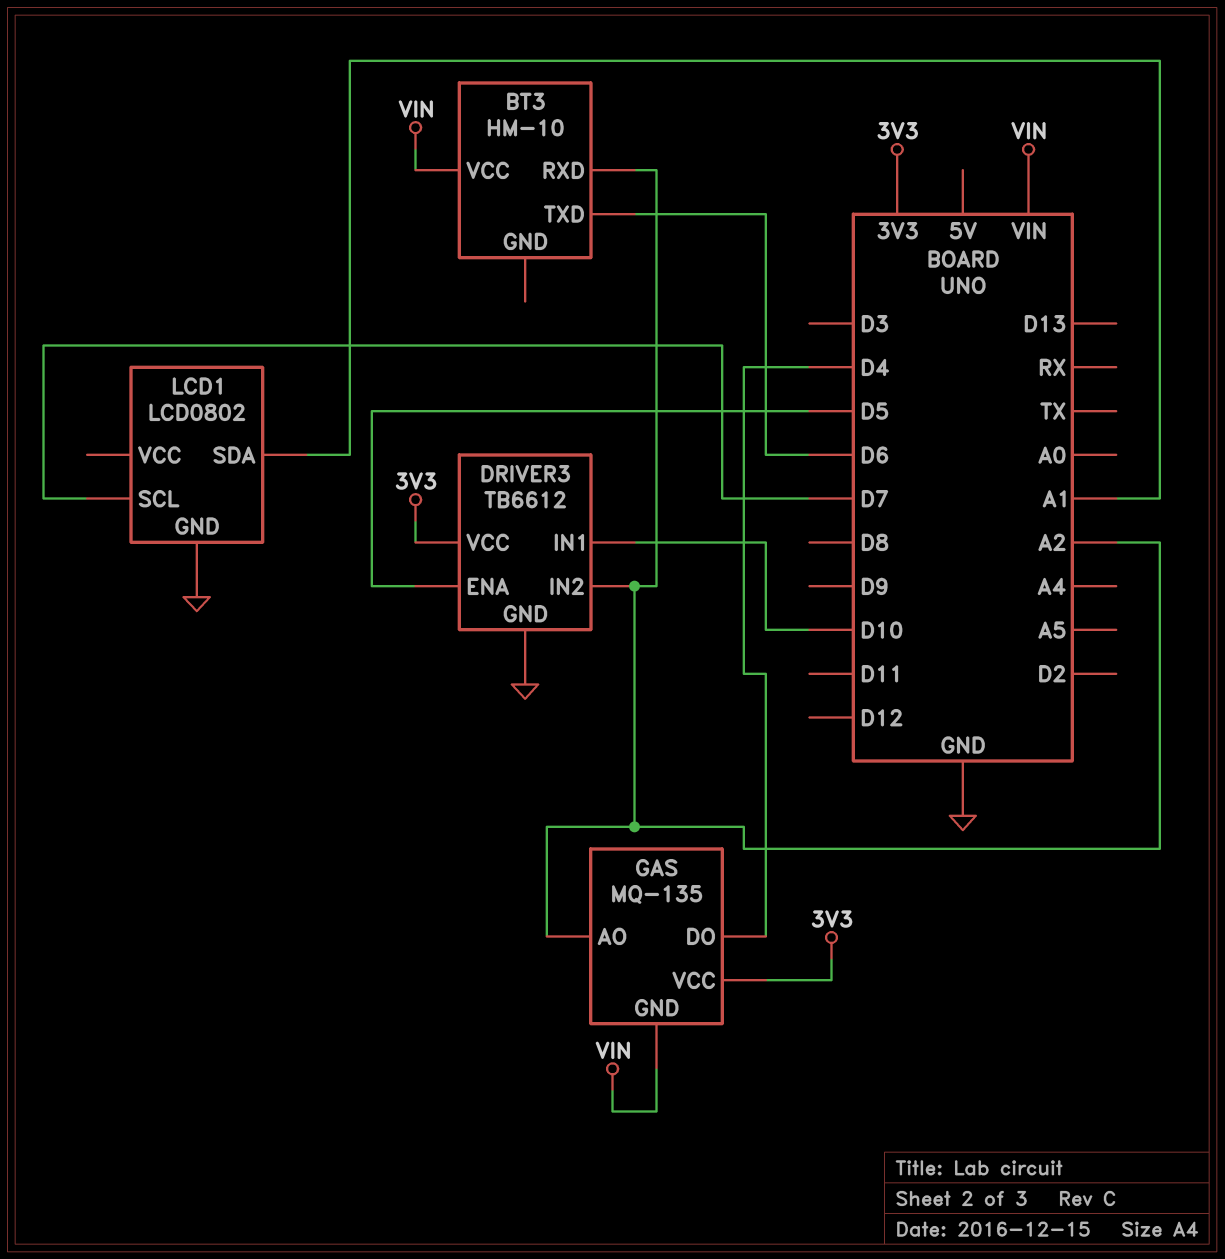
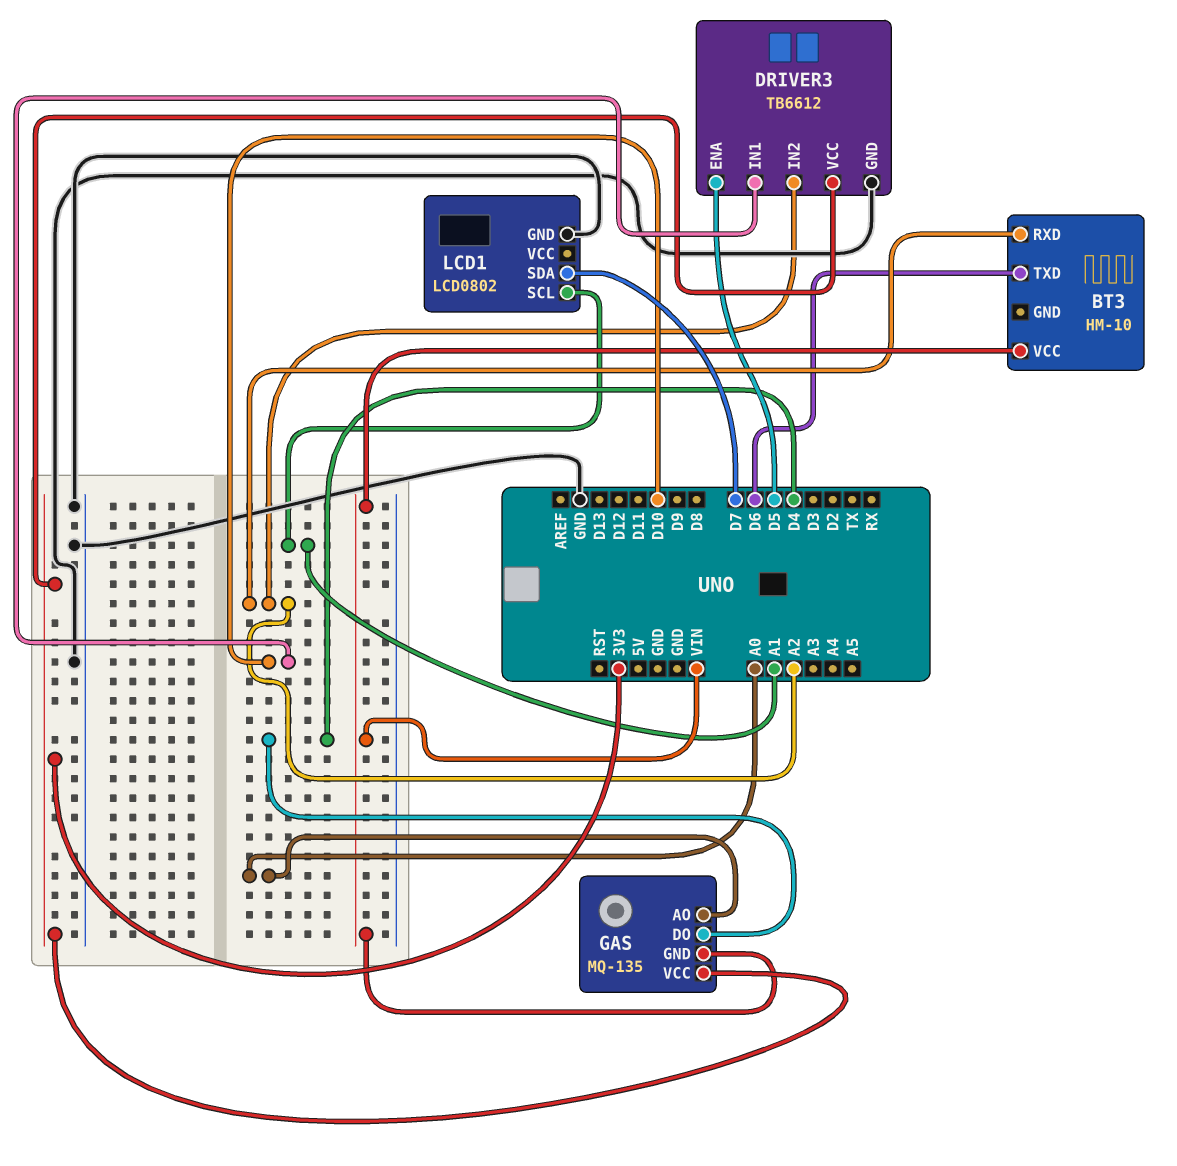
GAS pin AO: A2 -> A0
LCD1 pin SCL: D7 -> A1
LCD1 pin SDA: A1 -> D7

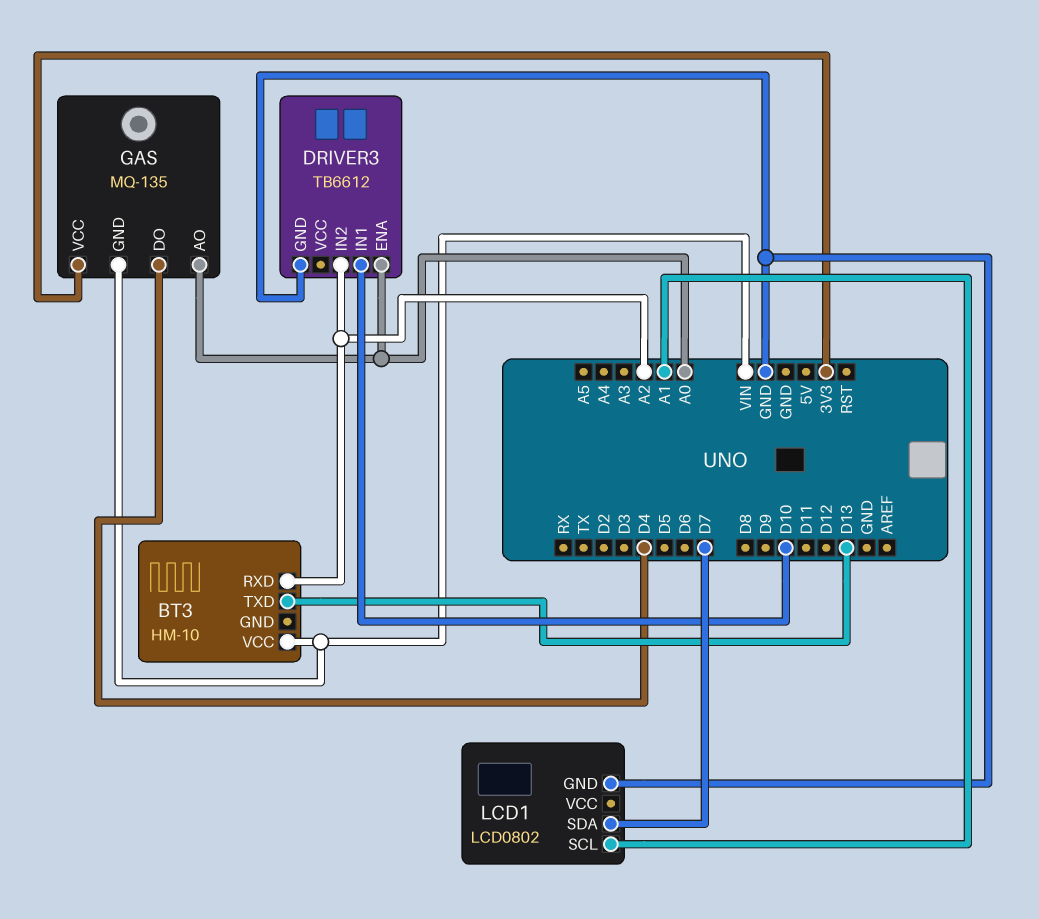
BT3 pin TXD: D6 -> D13
DRIVER3 pin ENA: D5 -> A0
DRIVER3 pin VCC: 3V3 -> none

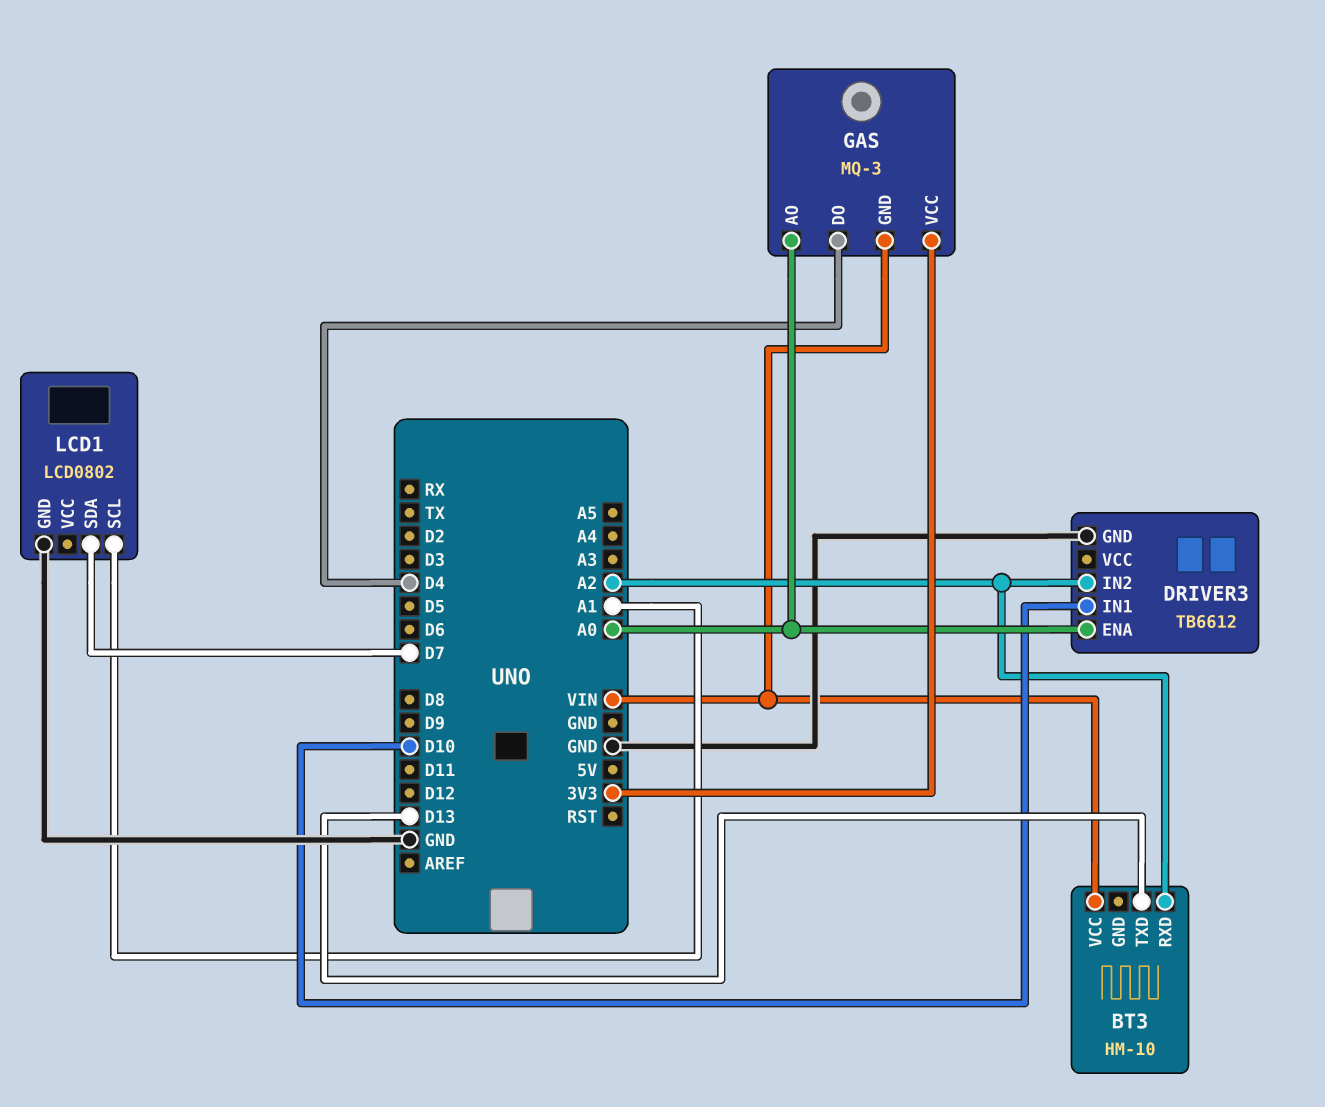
GAS: MQ-135 -> MQ-3

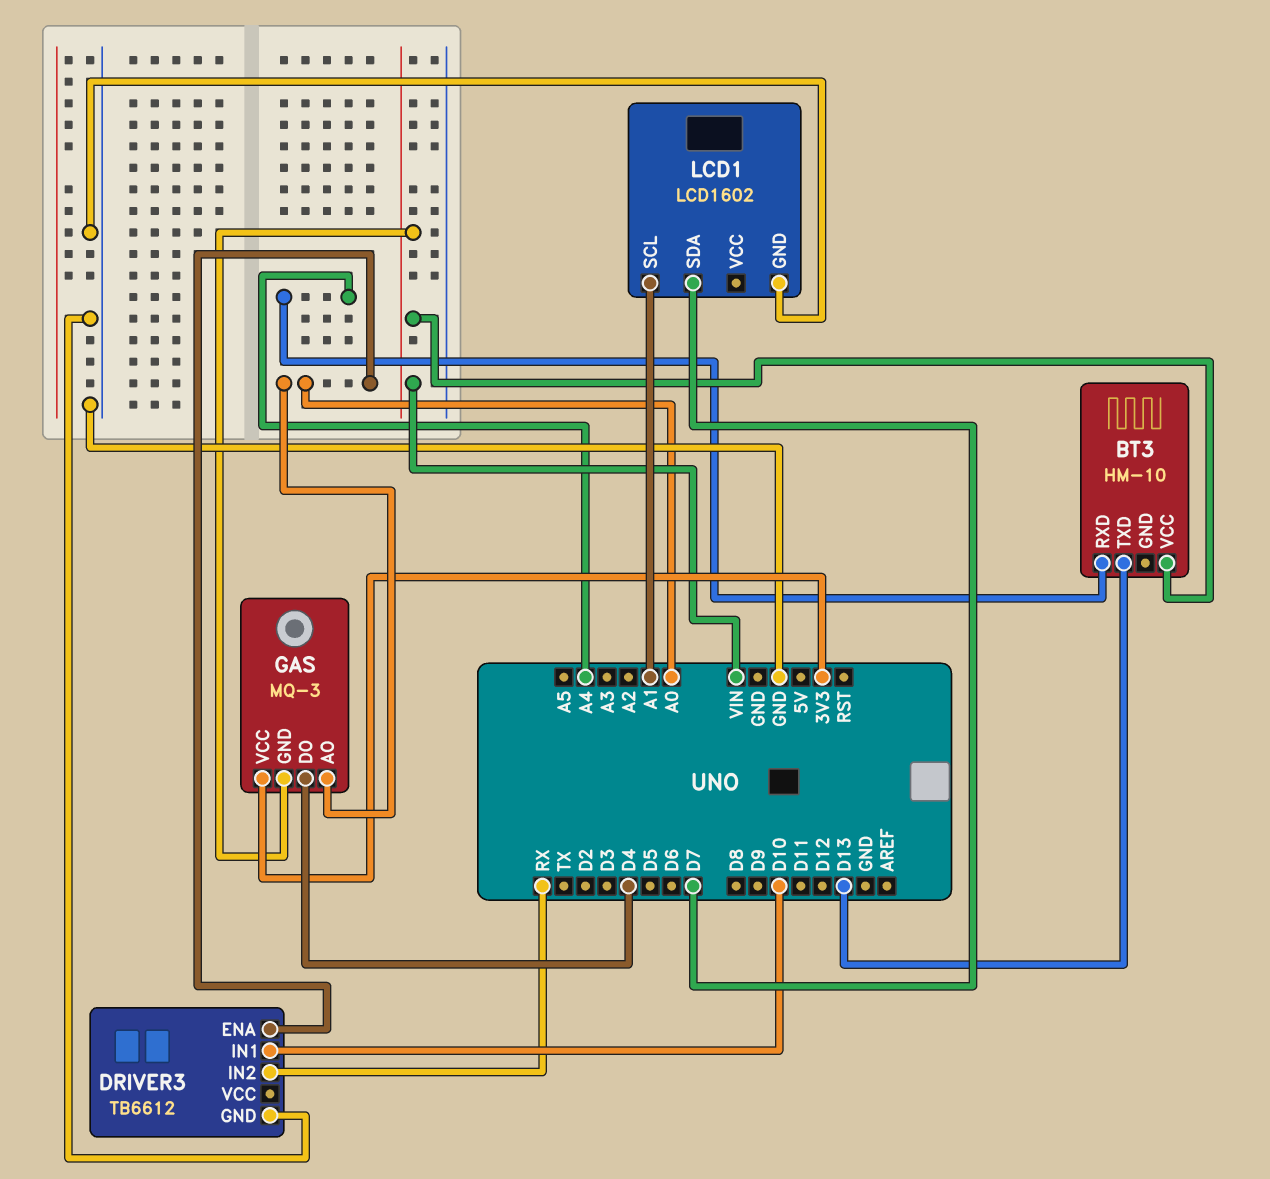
BT3 pin RXD: A2 -> A4
DRIVER3 pin IN2: A2 -> RX
LCD1: LCD0802 -> LCD1602

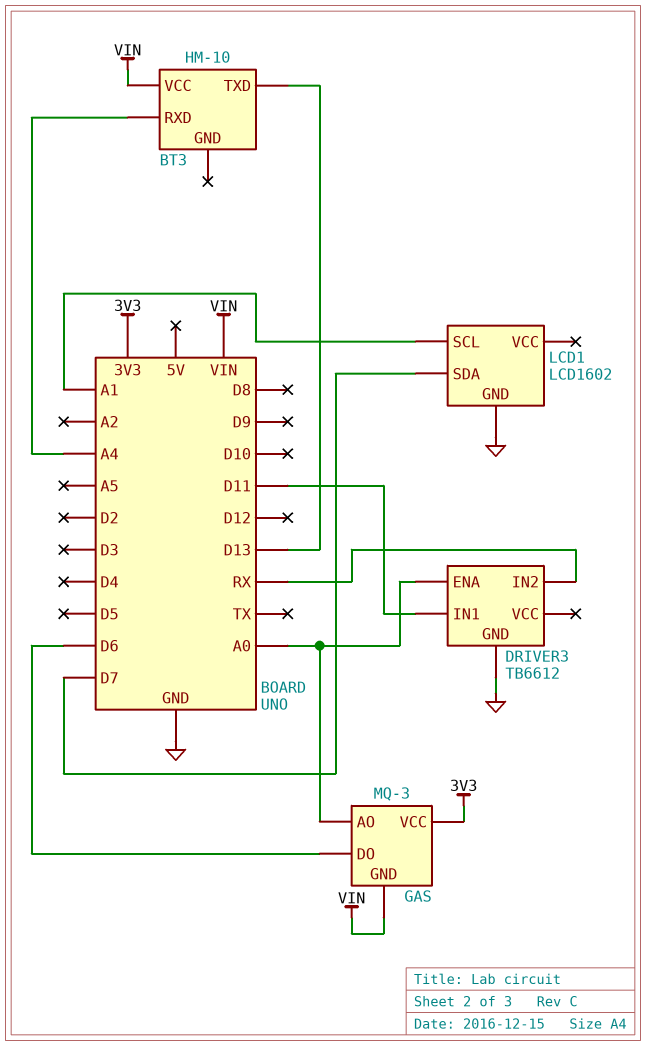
DRIVER3 pin IN1: D10 -> D11
GAS pin DO: D4 -> D6

